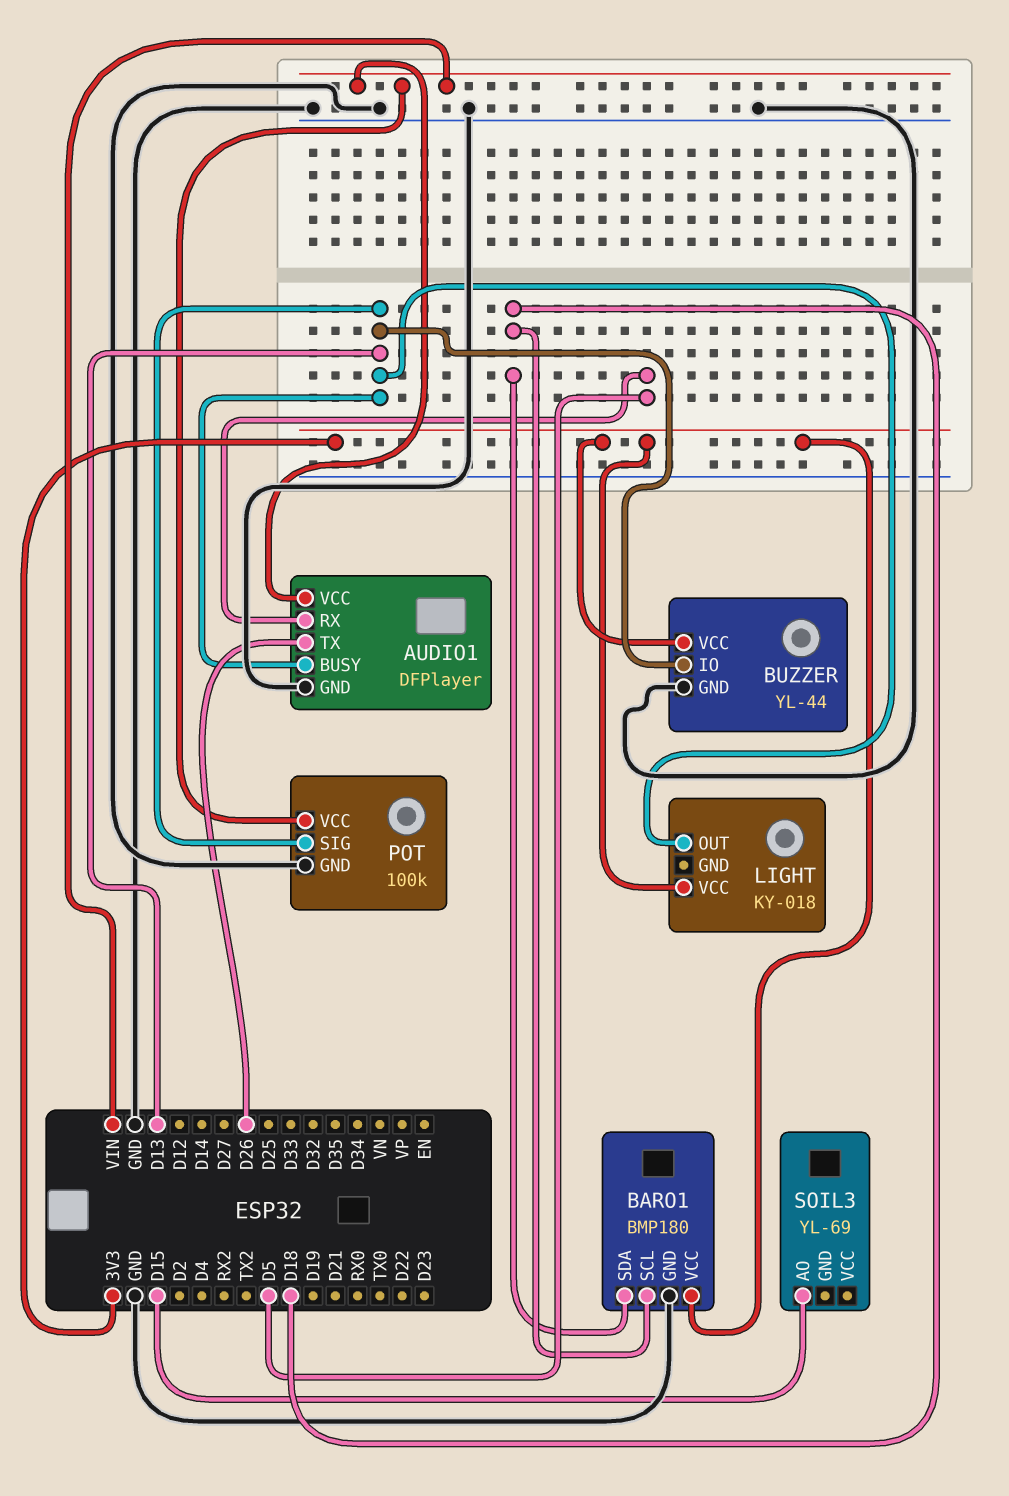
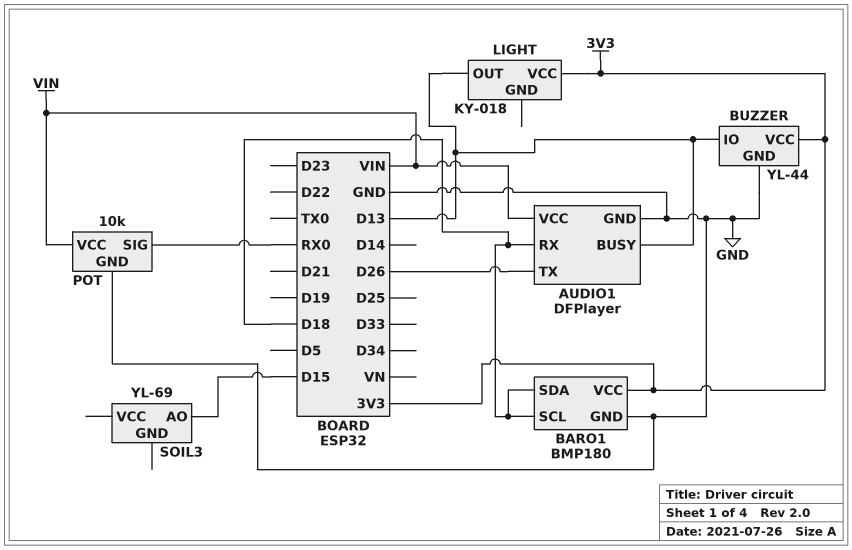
AUDIO1 pin RX: D5 -> D18
POT: 100k -> 10k
POT pin SIG: D13 -> RX0

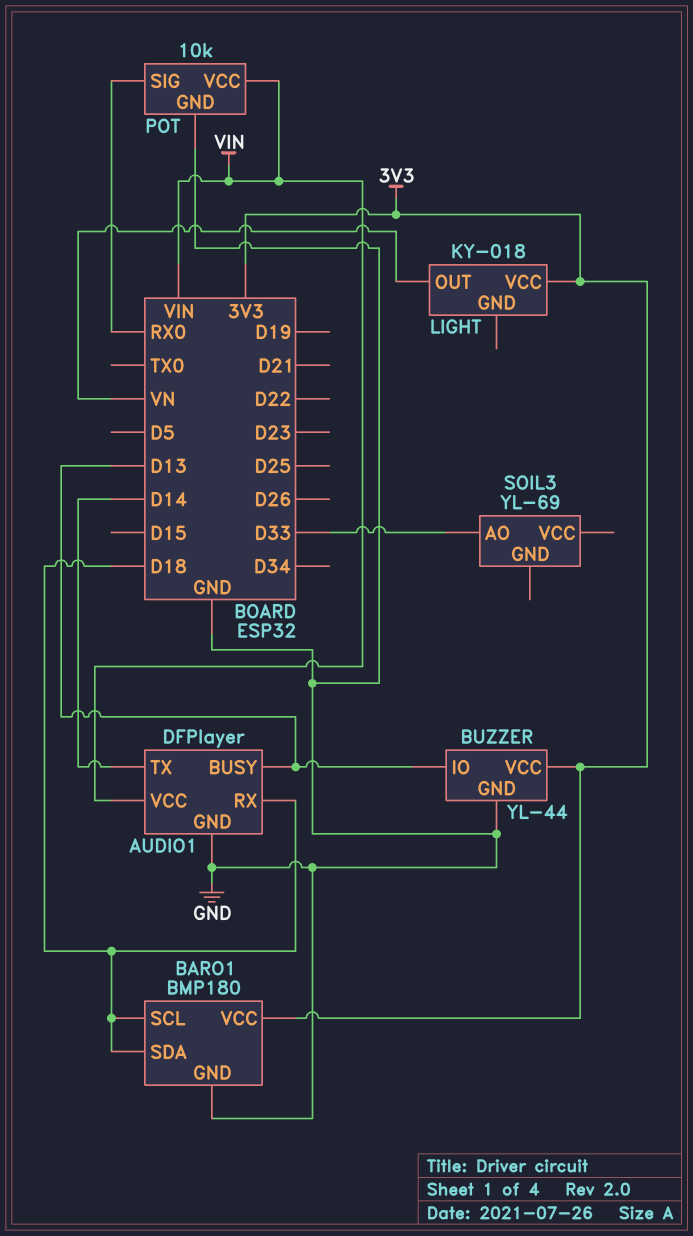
AUDIO1 pin TX: D26 -> D14
LIGHT pin OUT: D13 -> VN
SOIL3 pin AO: D15 -> D33

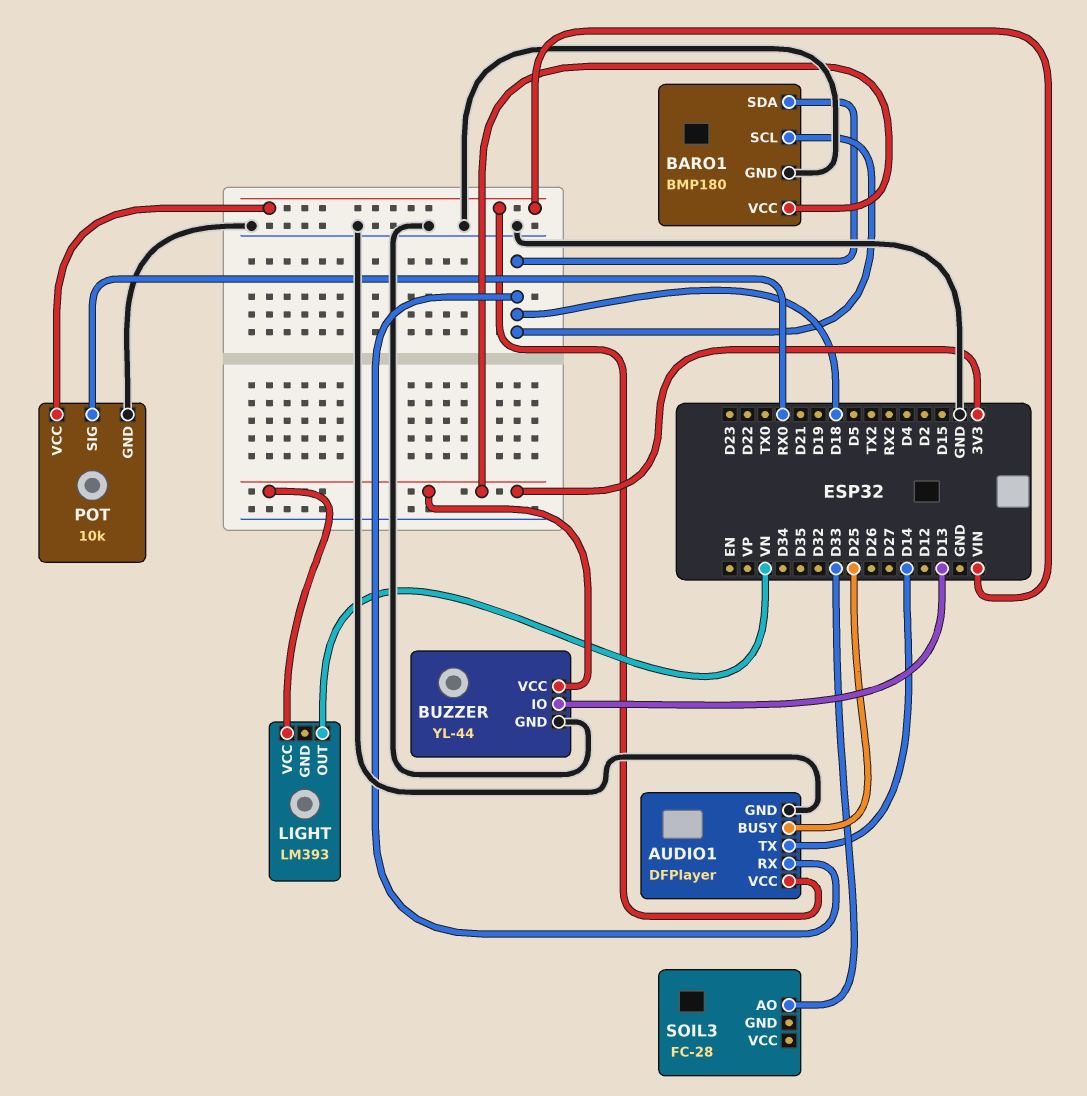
AUDIO1 pin BUSY: D13 -> D25
LIGHT: KY-018 -> LM393
SOIL3: YL-69 -> FC-28

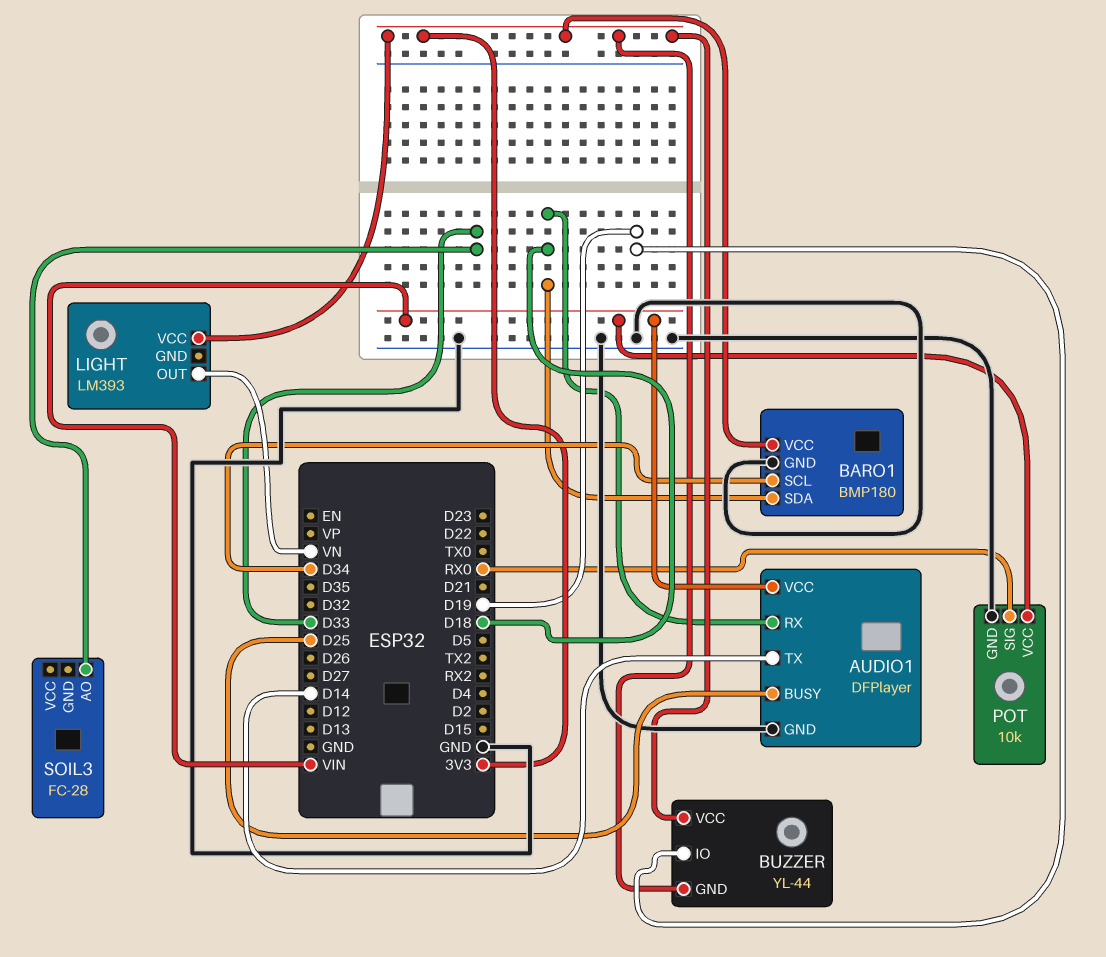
BARO1 pin SCL: D18 -> D34
BUZZER pin GND: GND -> 3V3
BUZZER pin IO: D13 -> D19

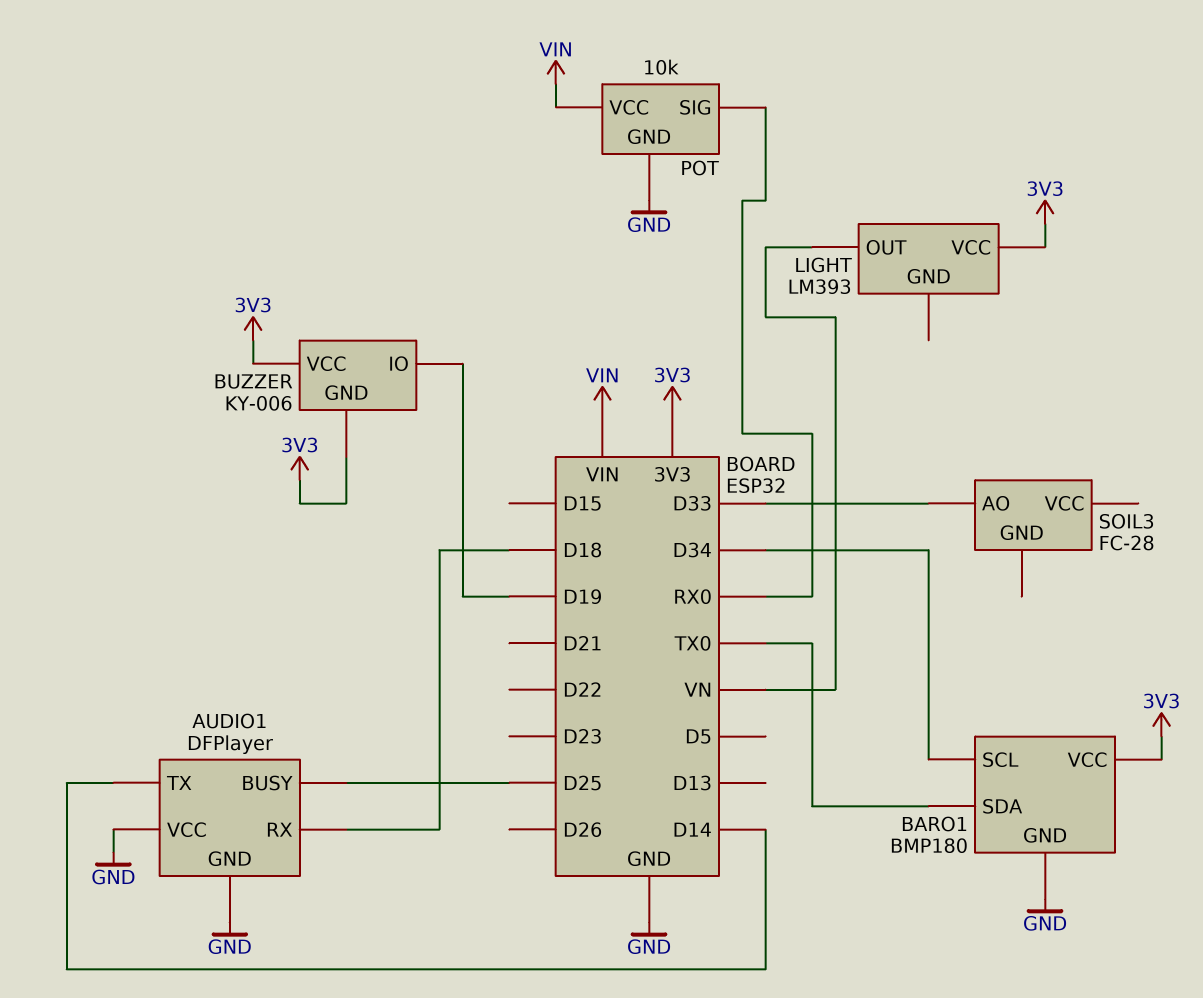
AUDIO1 pin VCC: VIN -> GND
BARO1 pin SDA: D18 -> TX0
BUZZER: YL-44 -> KY-006

